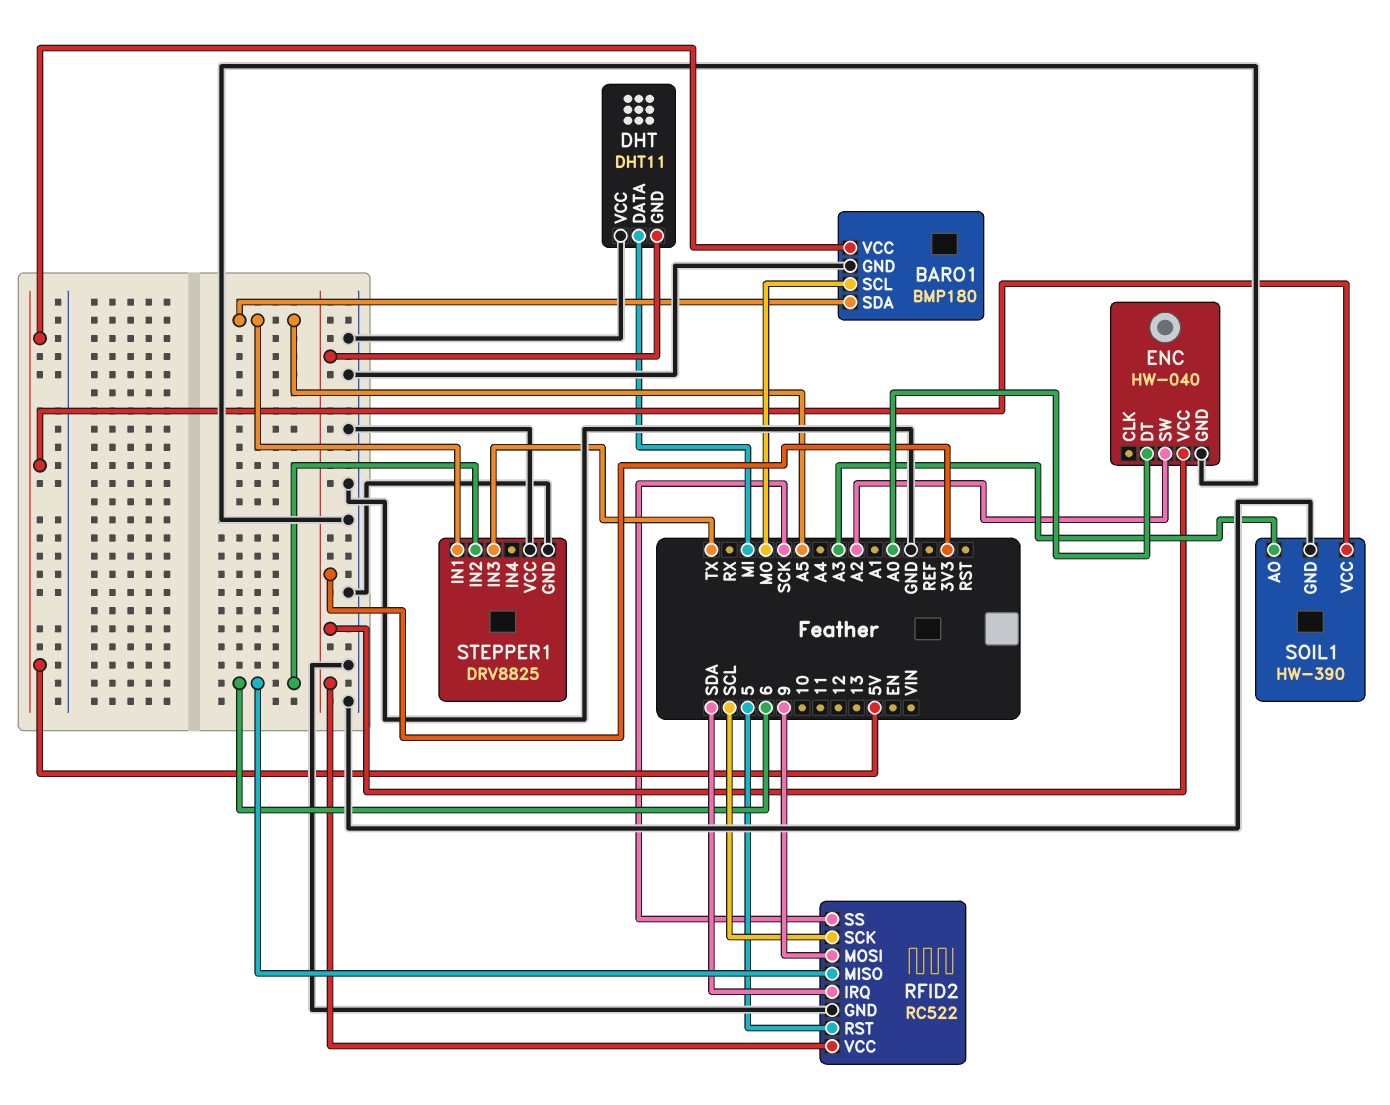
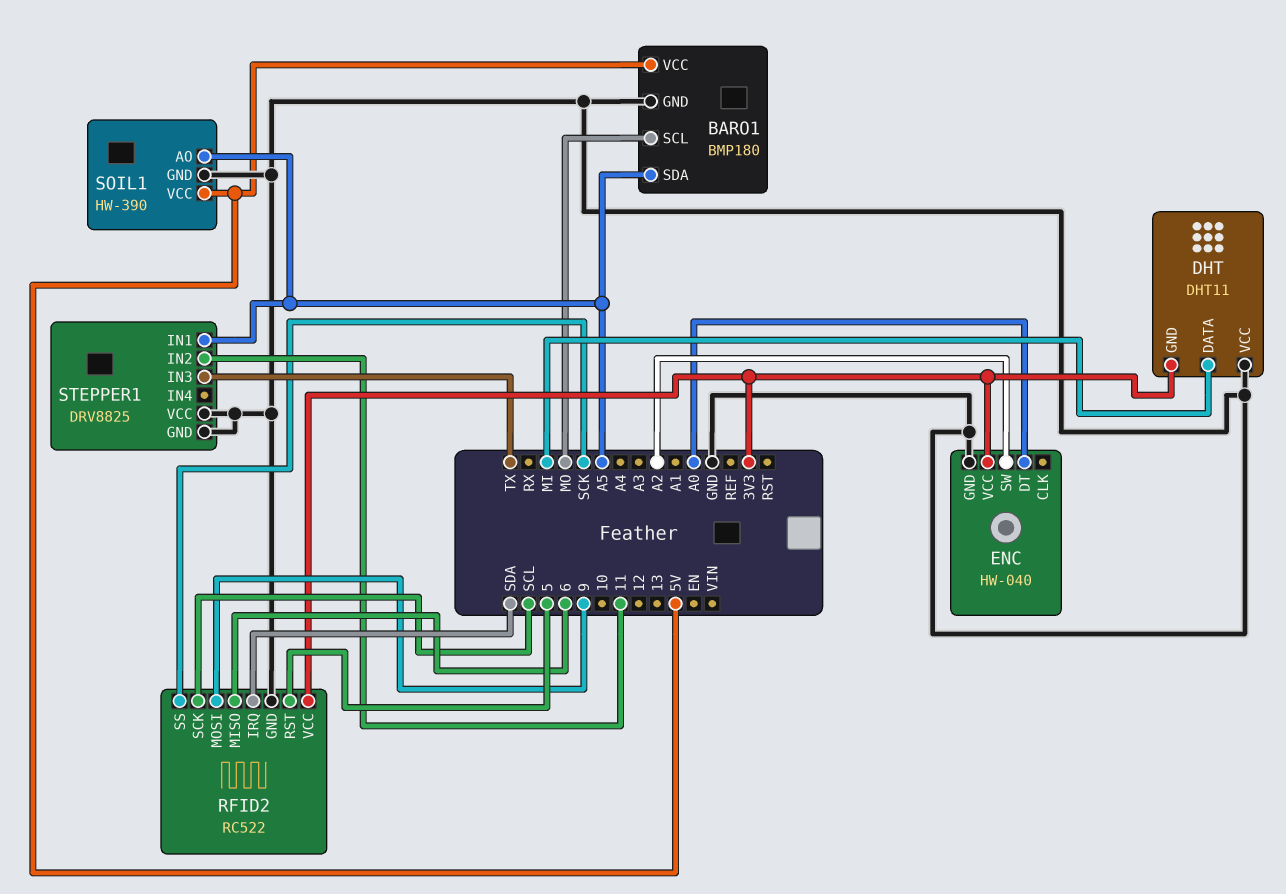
SOIL1 pin AO: A3 -> A5
STEPPER1 pin IN2: 6 -> 11

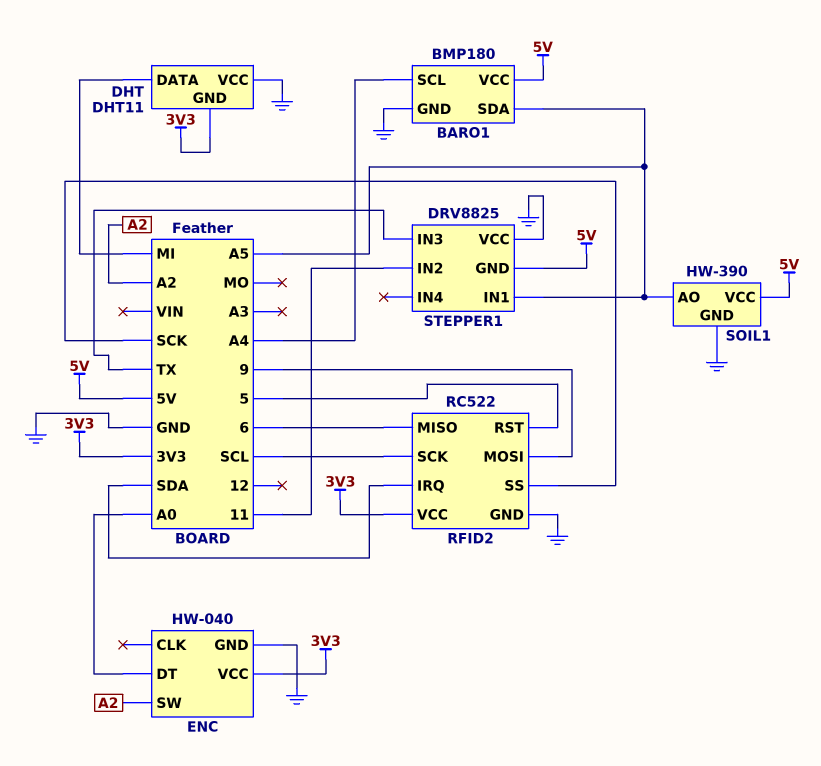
BARO1 pin SCL: MO -> A4
STEPPER1 pin GND: GND -> 5V

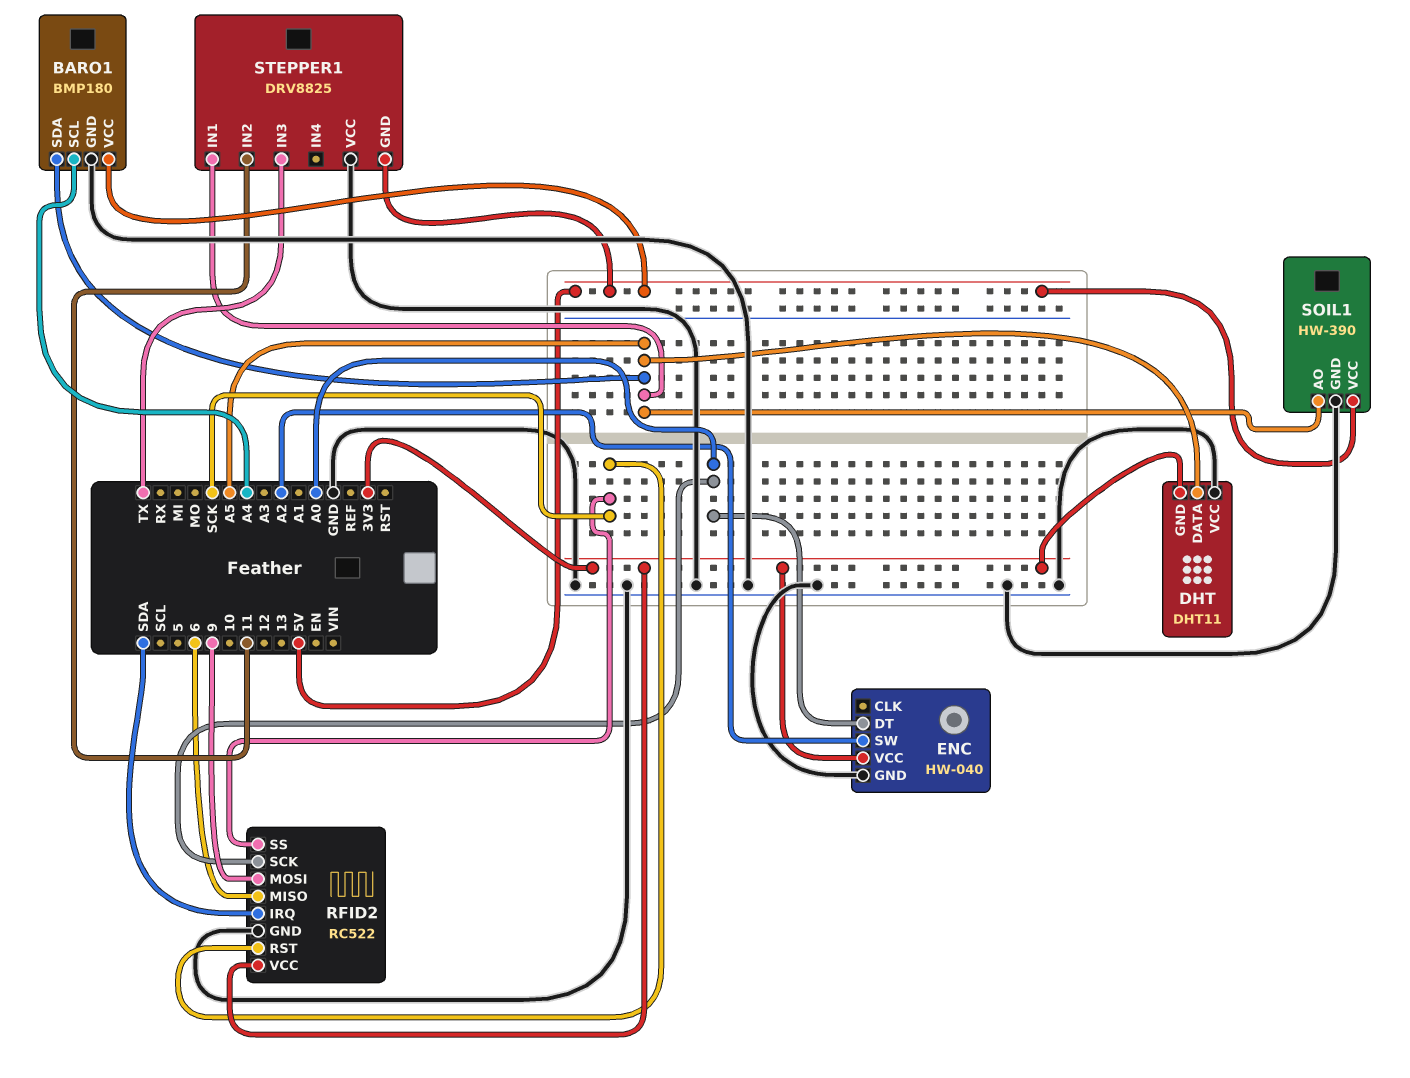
DHT pin DATA: MI -> A5
RFID2 pin RST: 5 -> SCK
RFID2 pin SCK: SCL -> A0

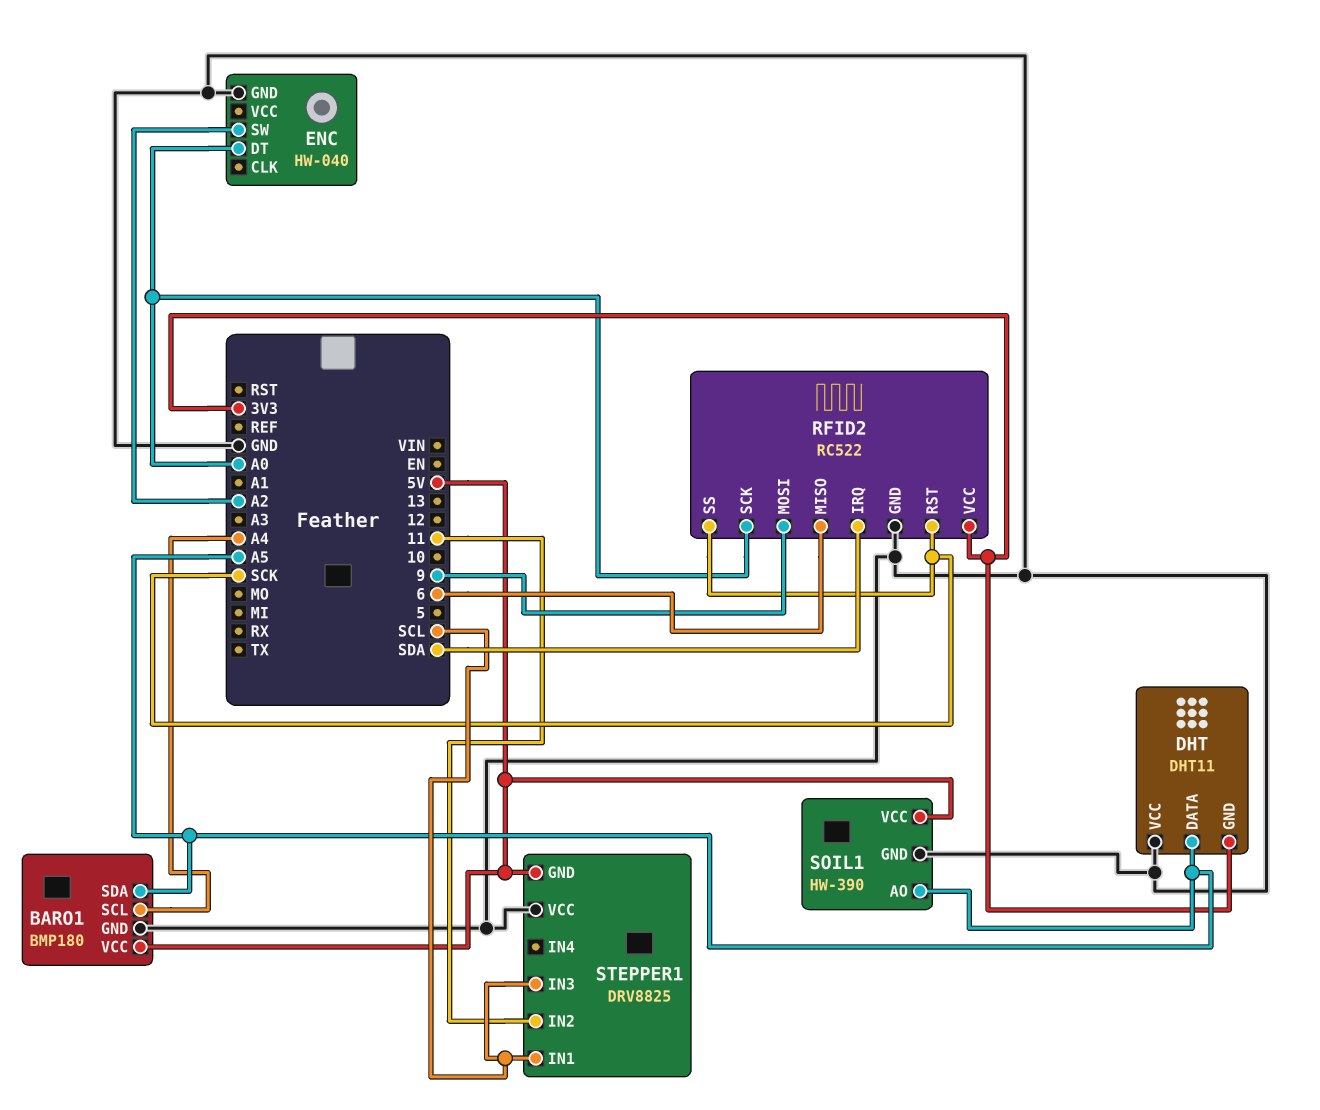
ENC pin VCC: 3V3 -> none
STEPPER1 pin IN1: A5 -> SCL
STEPPER1 pin IN3: TX -> SCL

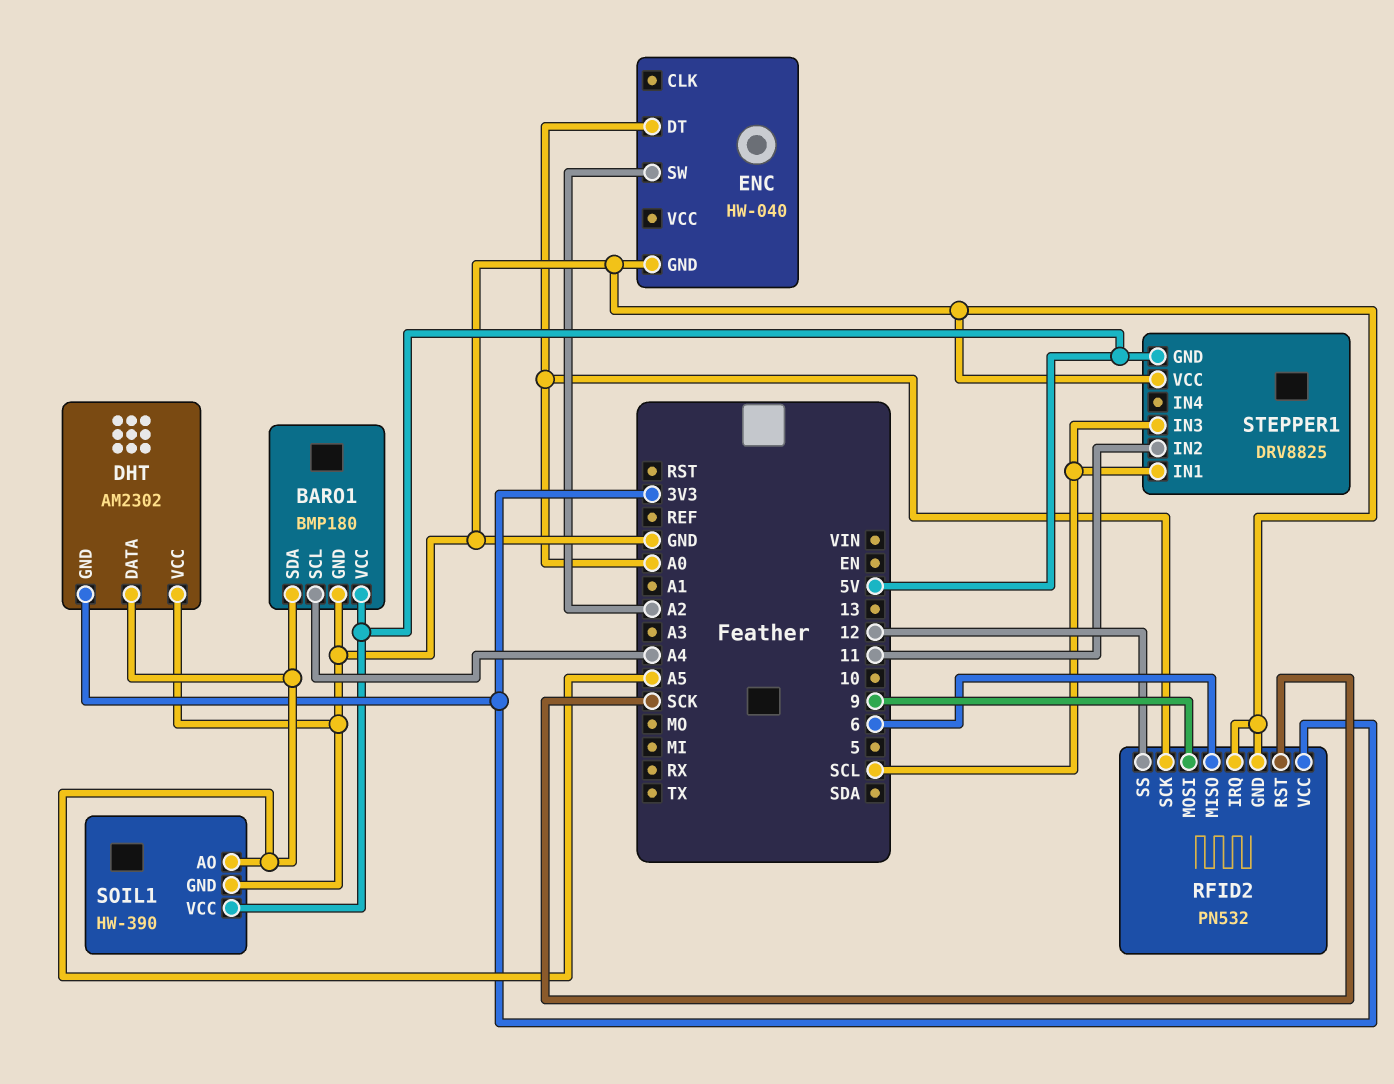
DHT: DHT11 -> AM2302
RFID2: RC522 -> PN532
RFID2 pin IRQ: SDA -> GND
RFID2 pin SS: SCK -> 12

